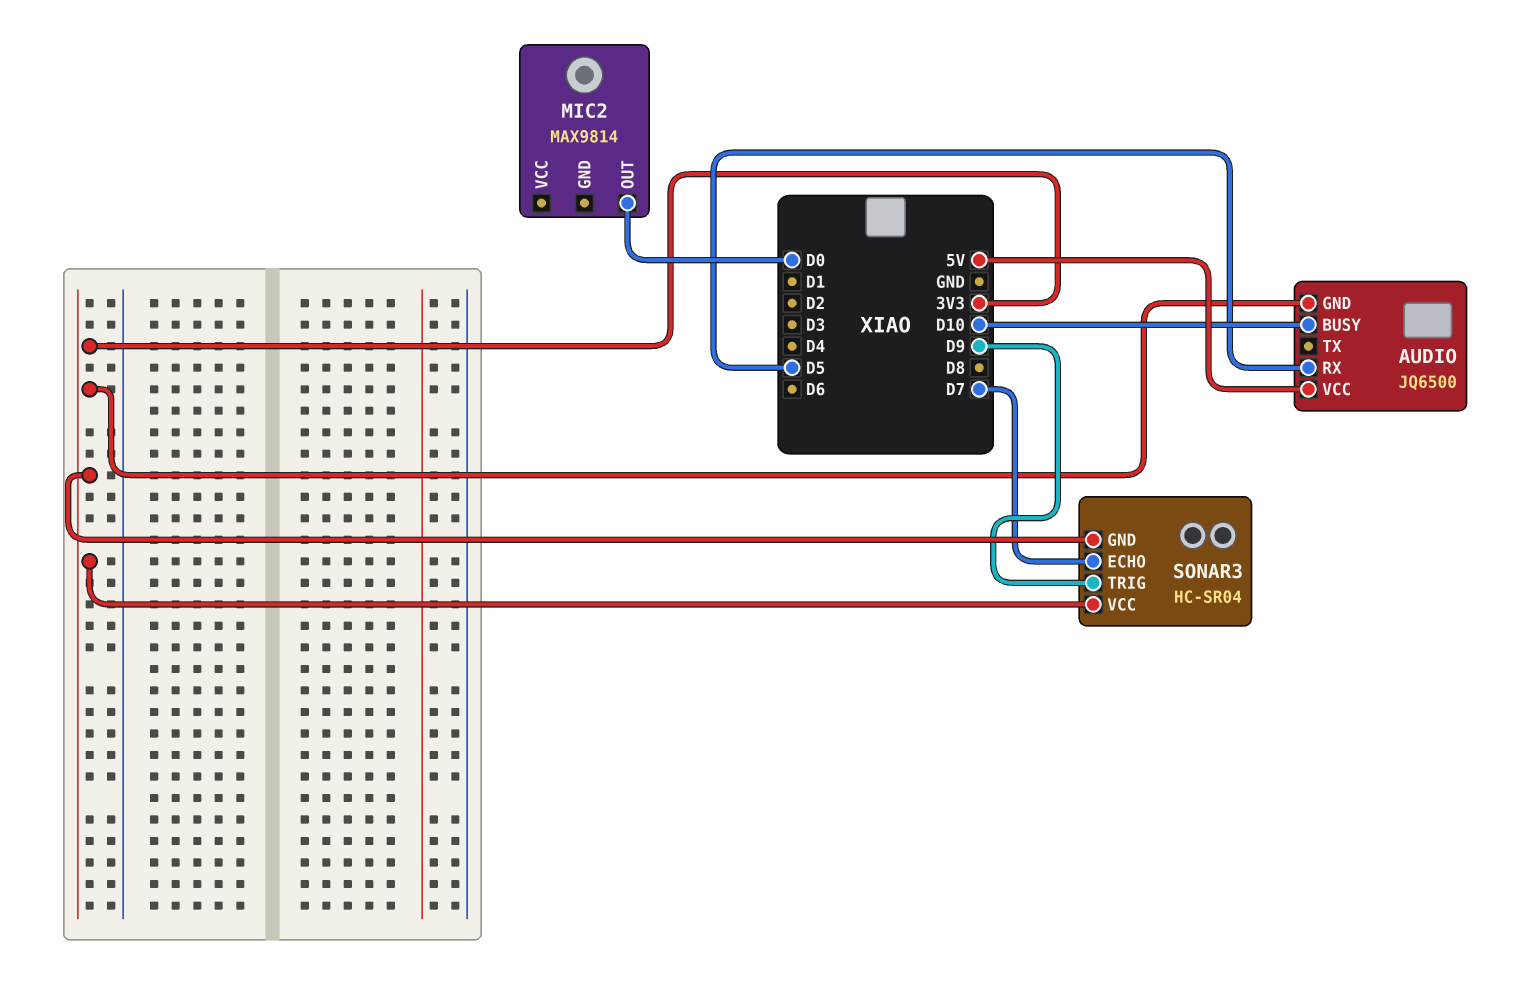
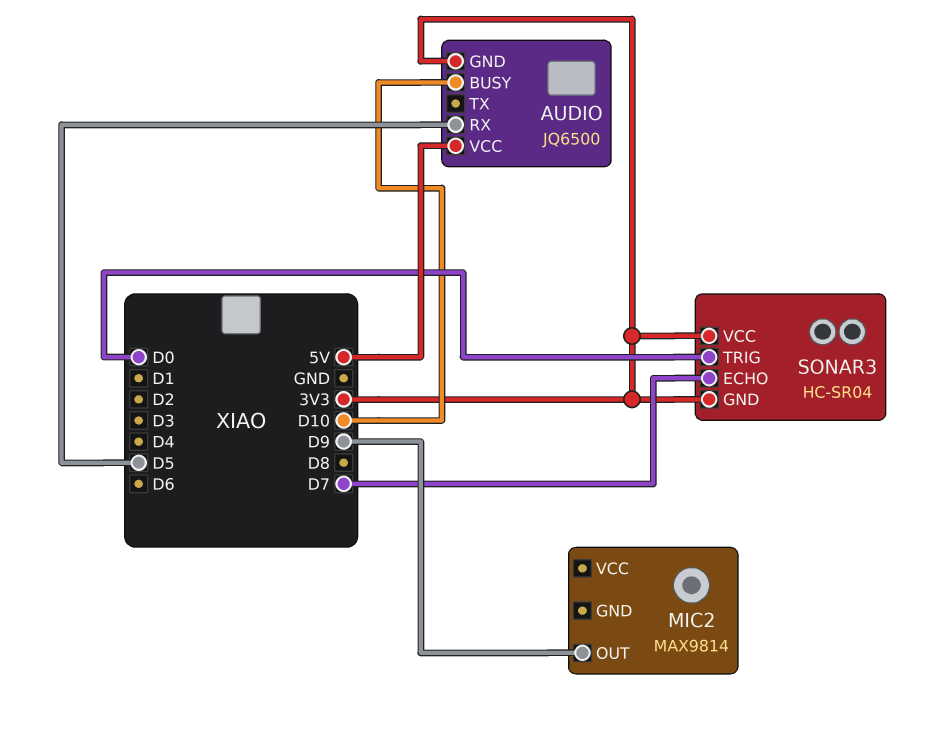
MIC2 pin OUT: D0 -> D9
SONAR3 pin TRIG: D9 -> D0

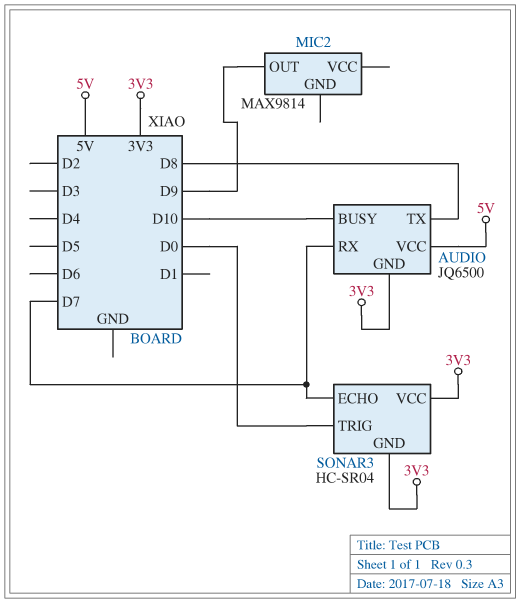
AUDIO pin RX: D5 -> D7
AUDIO pin TX: none -> D8

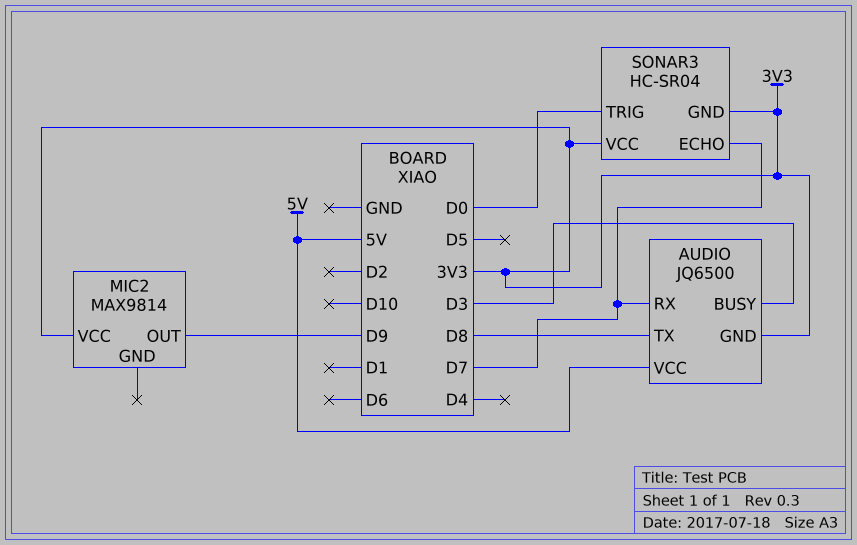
AUDIO pin BUSY: D10 -> D3
MIC2 pin VCC: none -> 3V3

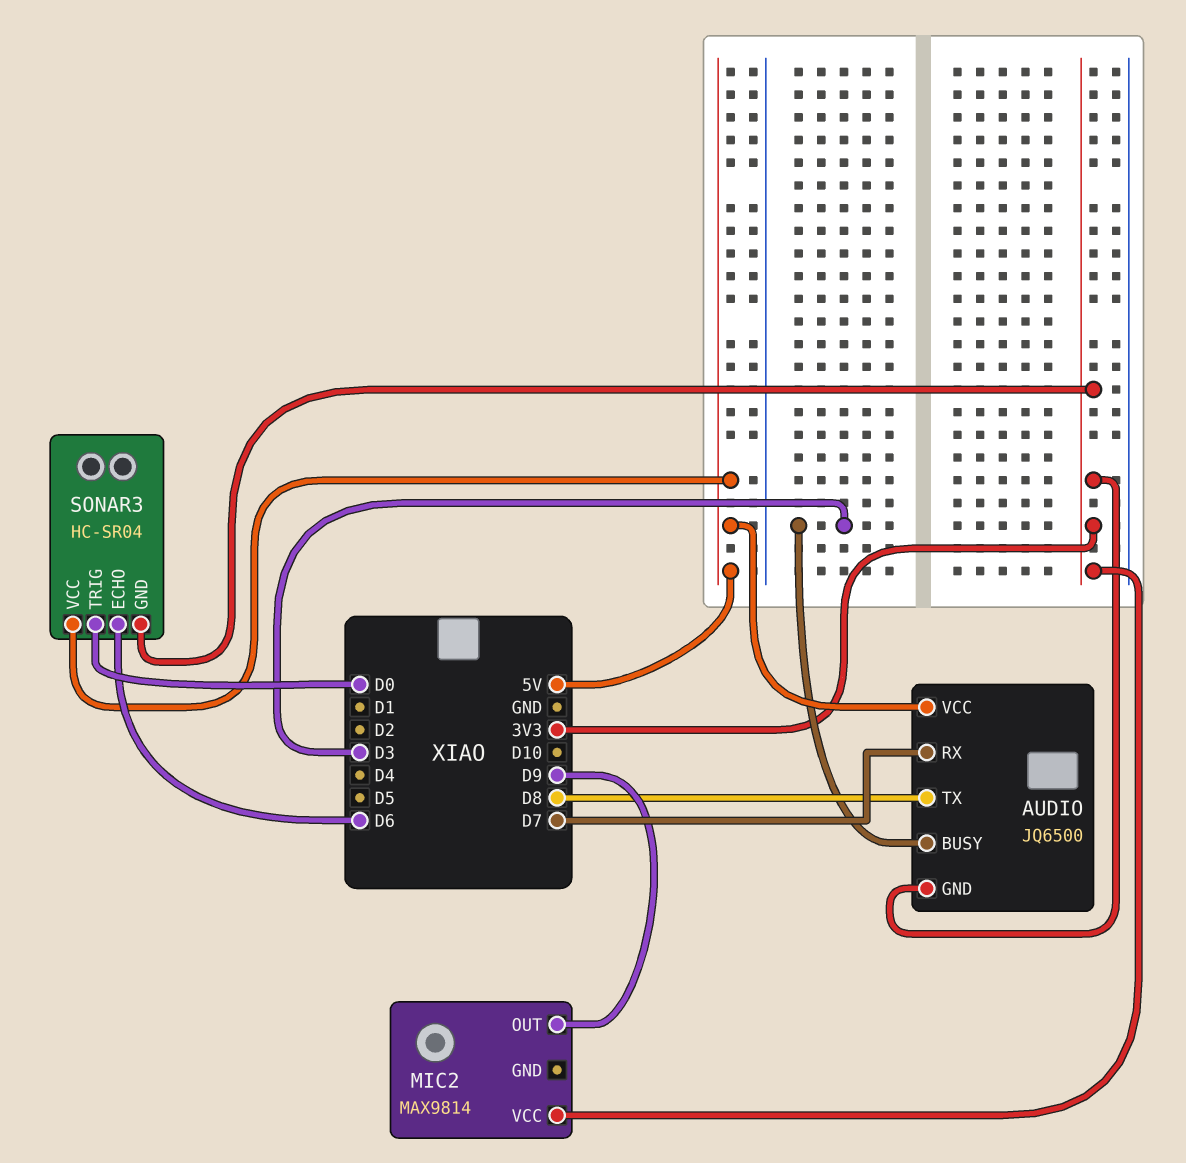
SONAR3 pin ECHO: D7 -> D6
SONAR3 pin VCC: 3V3 -> 5V

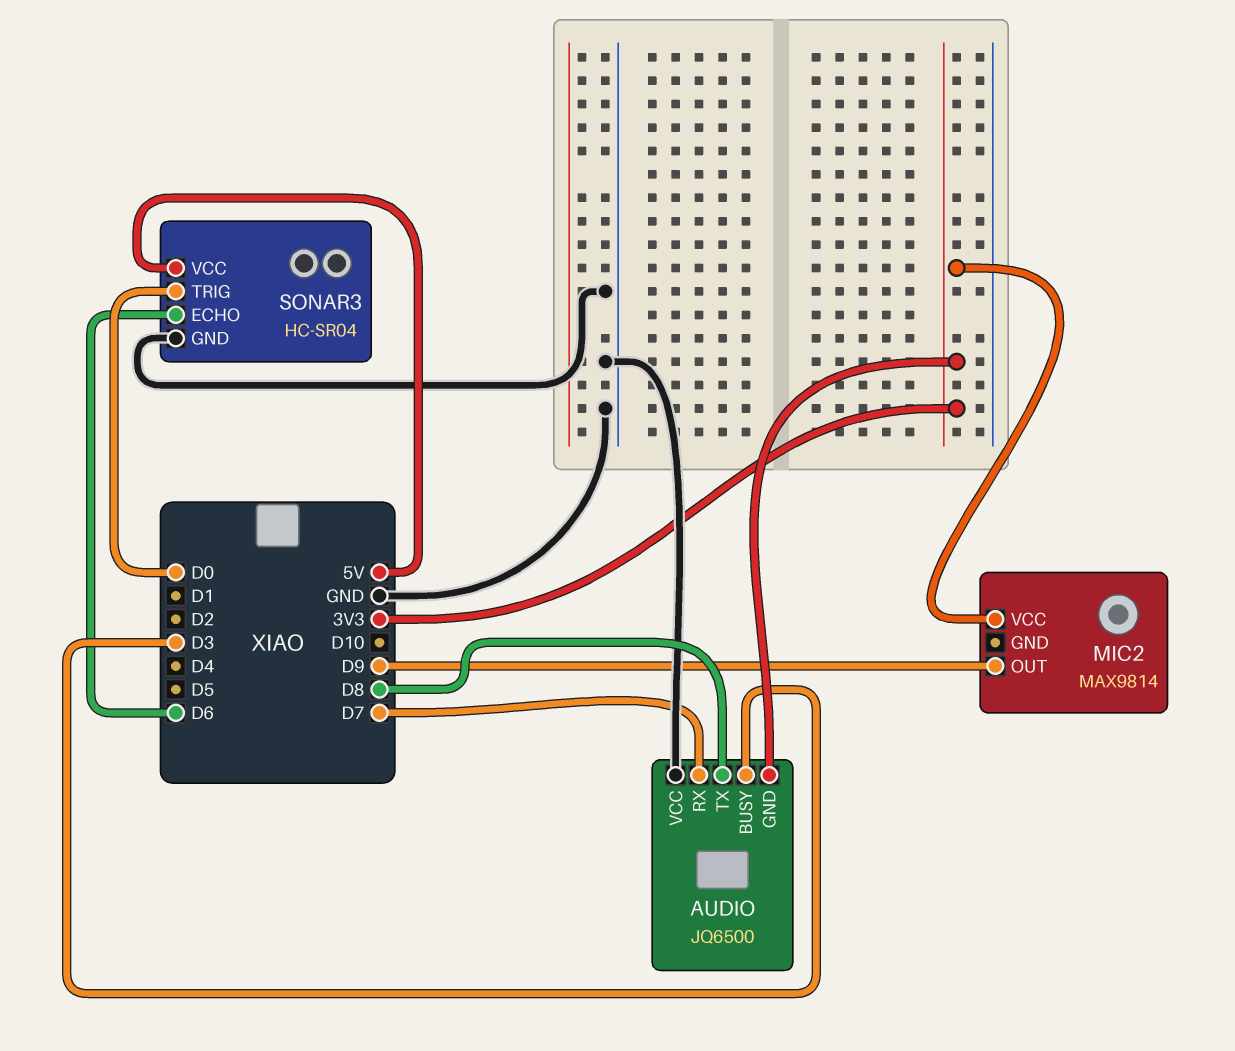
AUDIO pin VCC: 5V -> GND
SONAR3 pin GND: 3V3 -> GND

